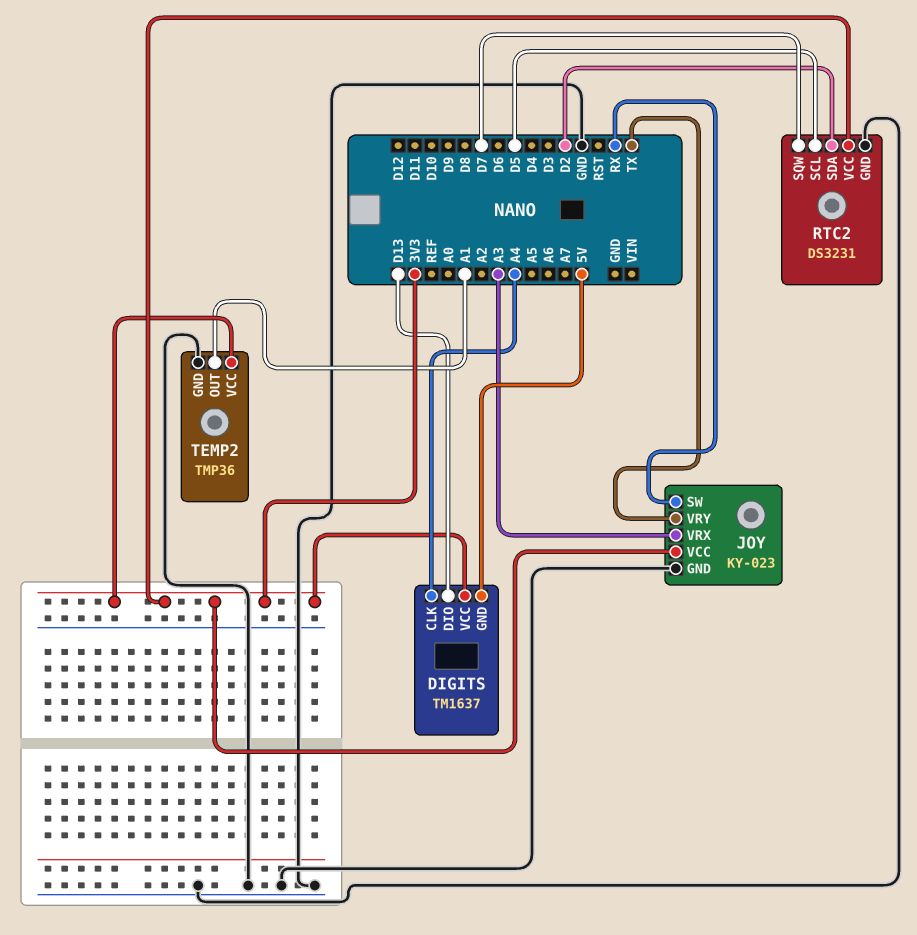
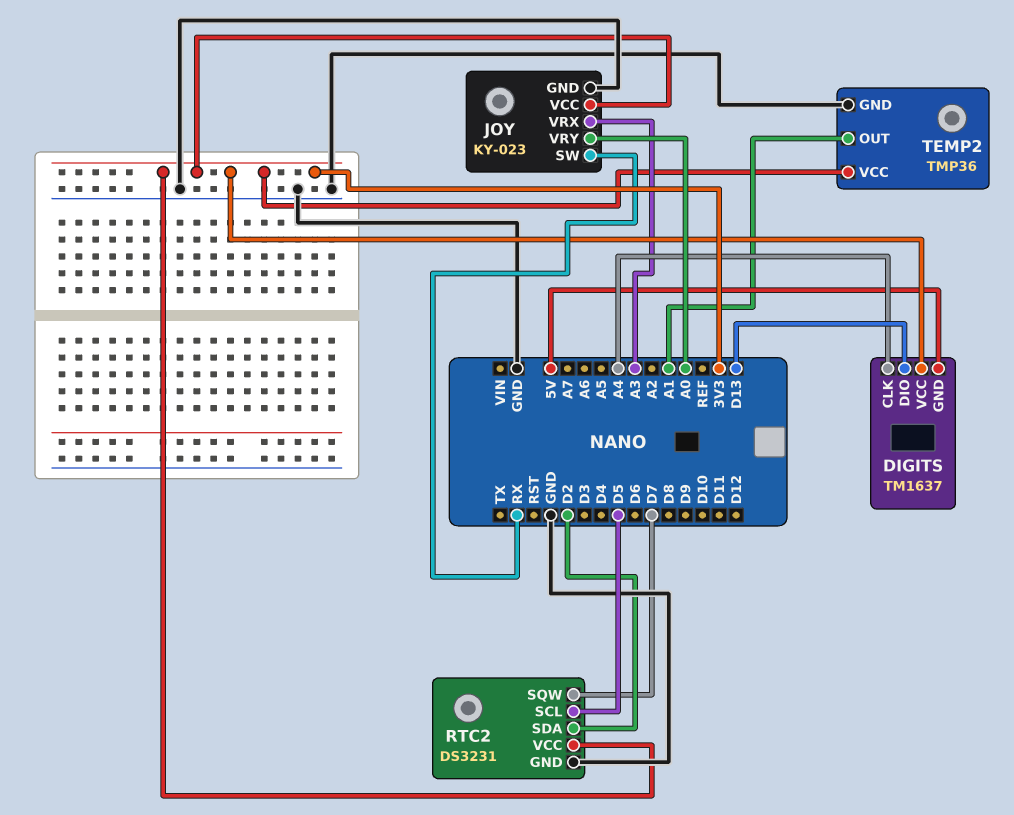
JOY pin VRY: TX -> A0

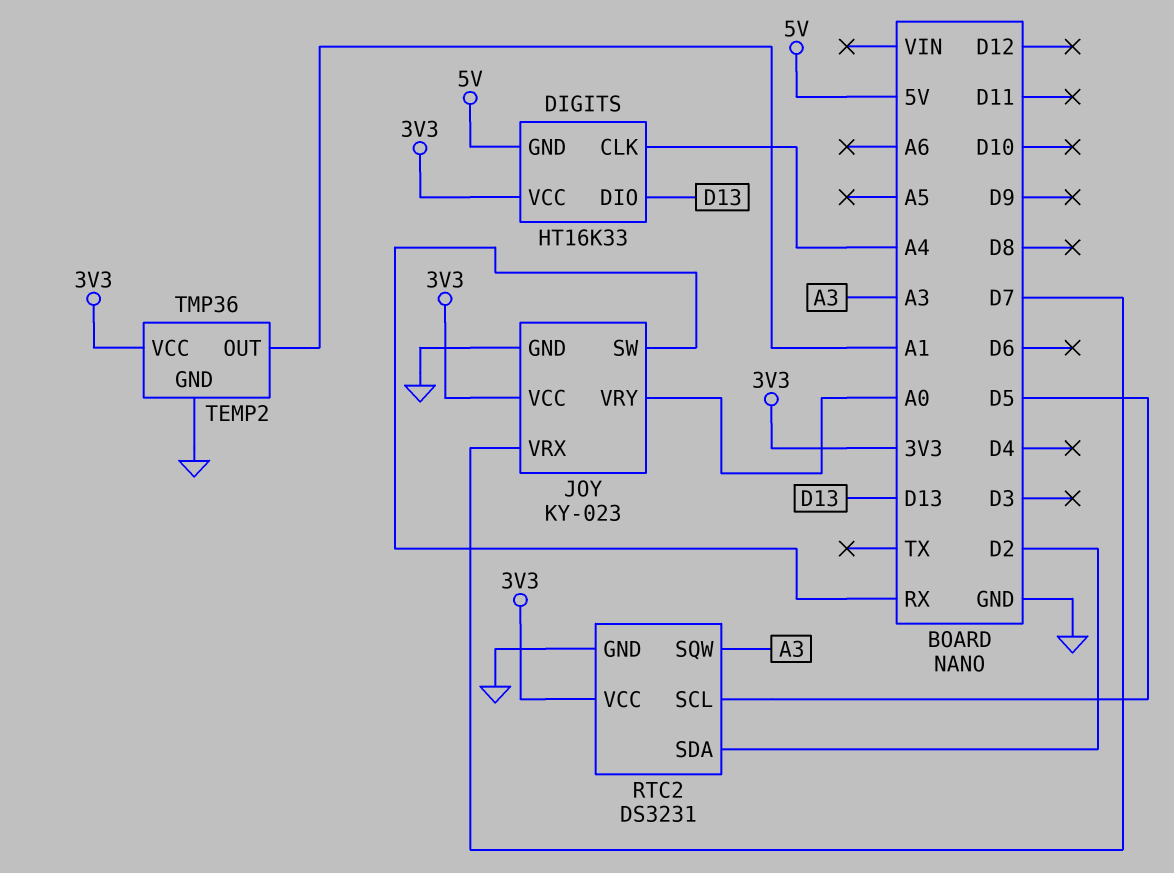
DIGITS: TM1637 -> HT16K33
JOY pin VRX: A3 -> D7
RTC2 pin SQW: D7 -> A3

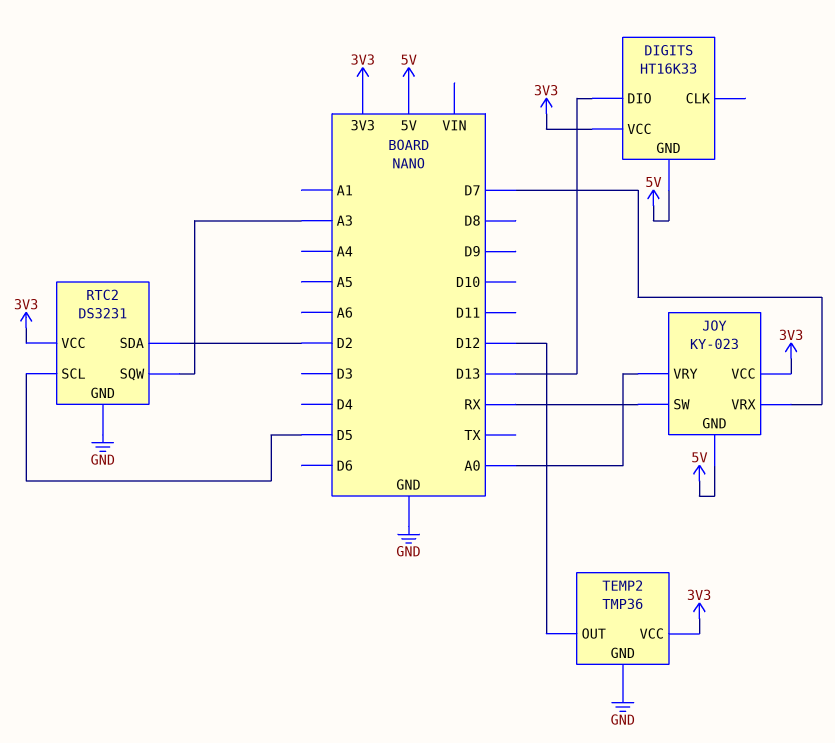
DIGITS pin CLK: A4 -> none
JOY pin GND: GND -> 5V
TEMP2 pin OUT: A1 -> D12

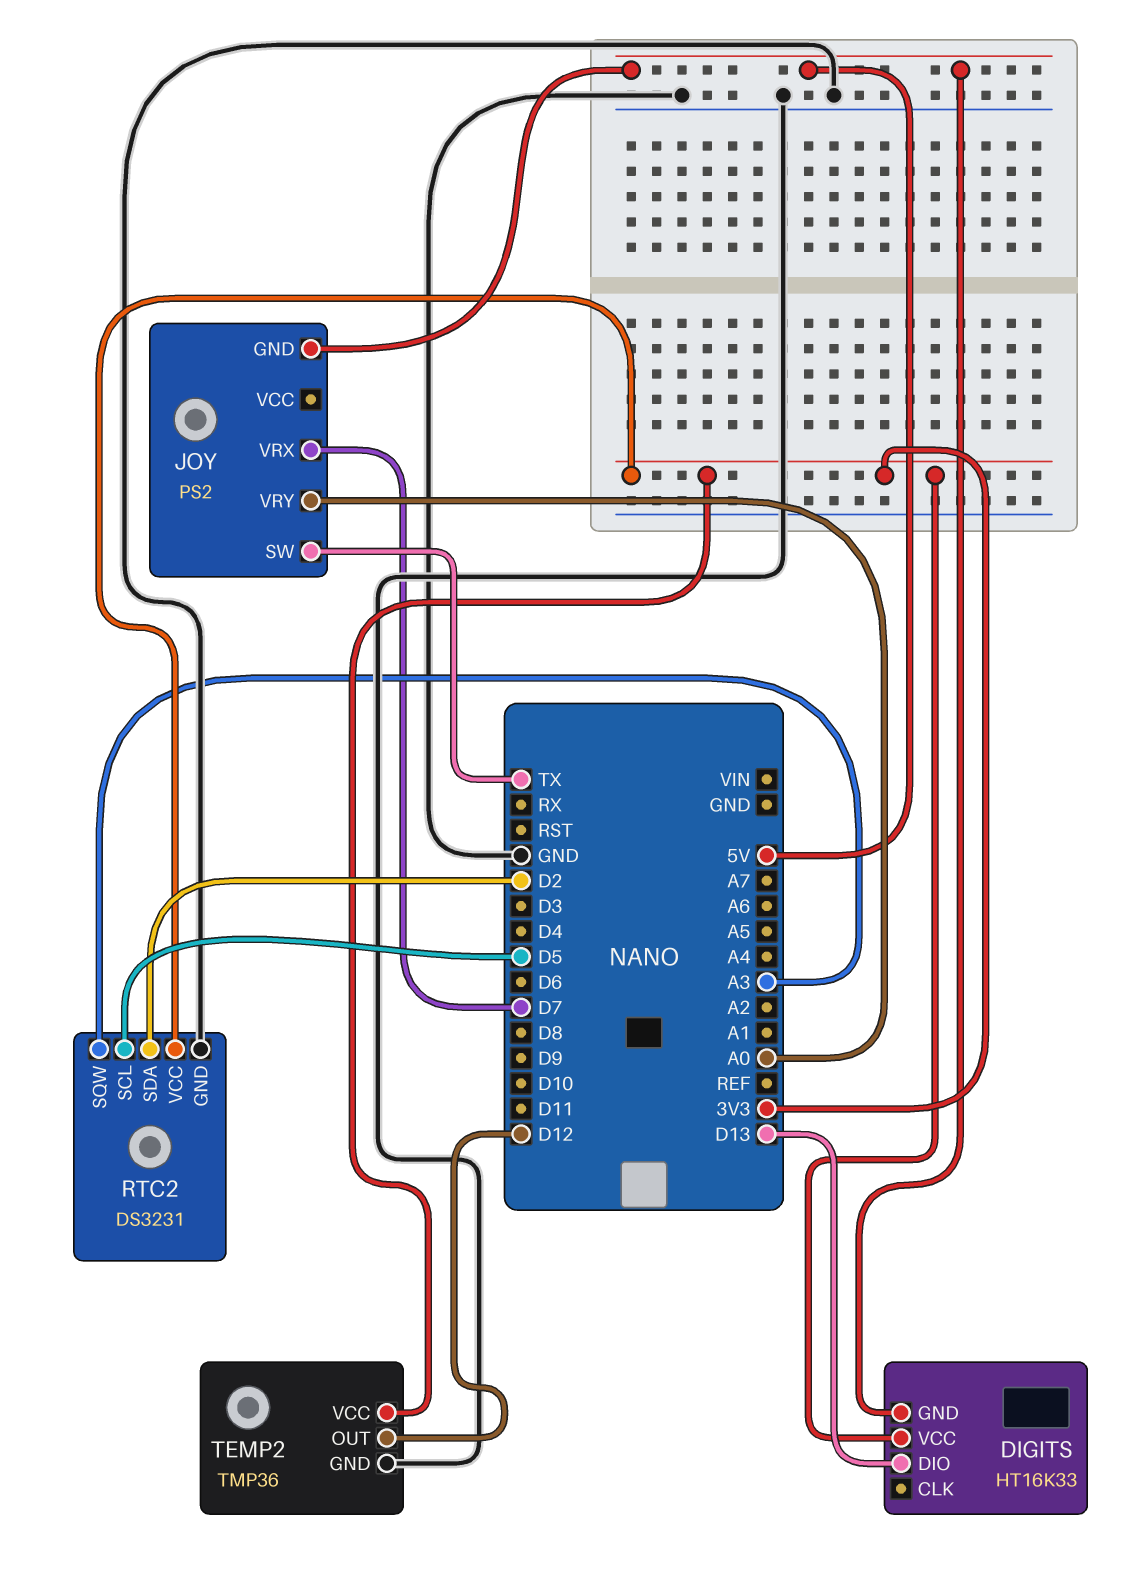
JOY: KY-023 -> PS2
JOY pin SW: RX -> TX
JOY pin VCC: 3V3 -> none

